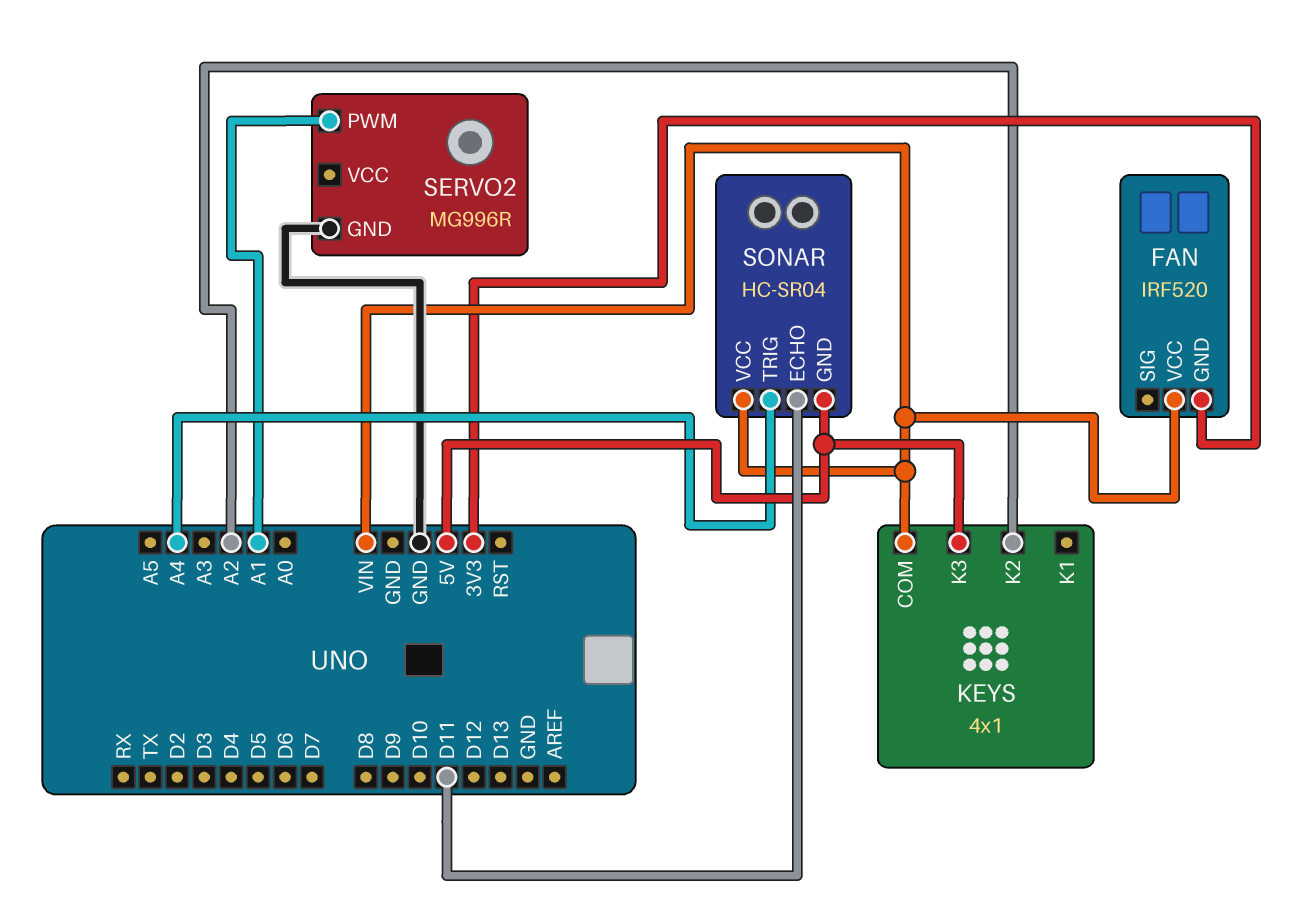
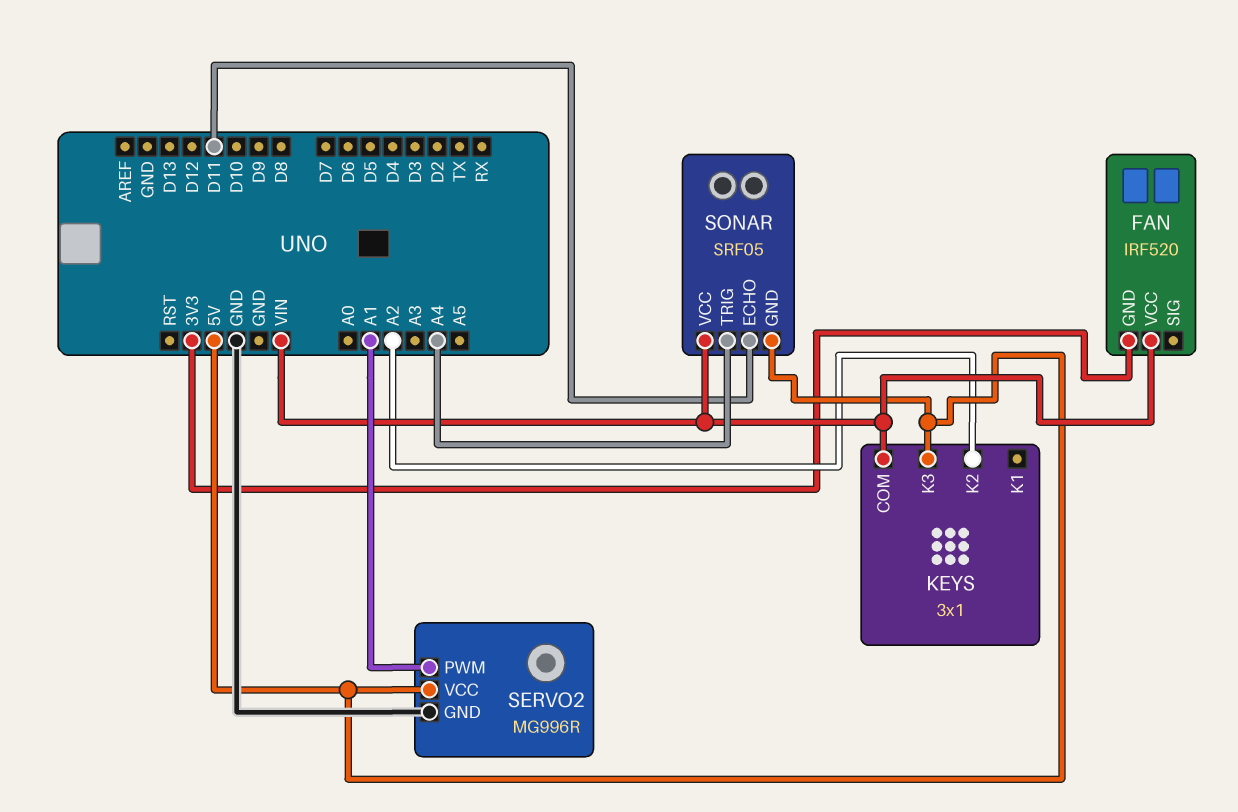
KEYS: 4x1 -> 3x1
SERVO2 pin VCC: none -> 5V
SONAR: HC-SR04 -> SRF05

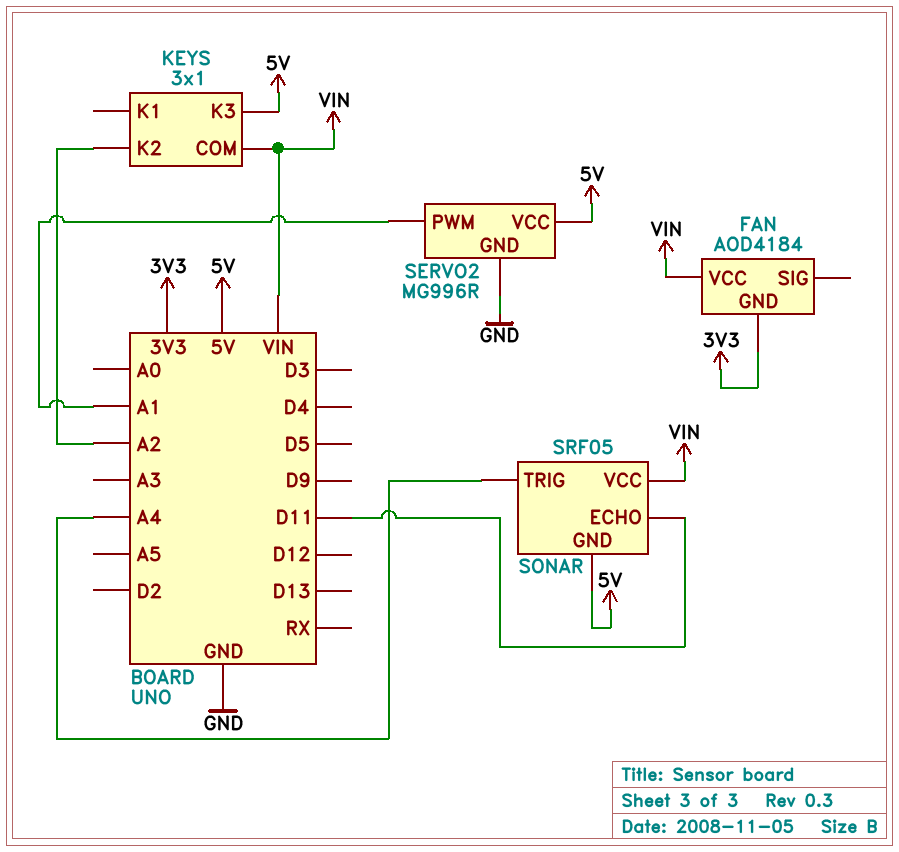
FAN: IRF520 -> AOD4184

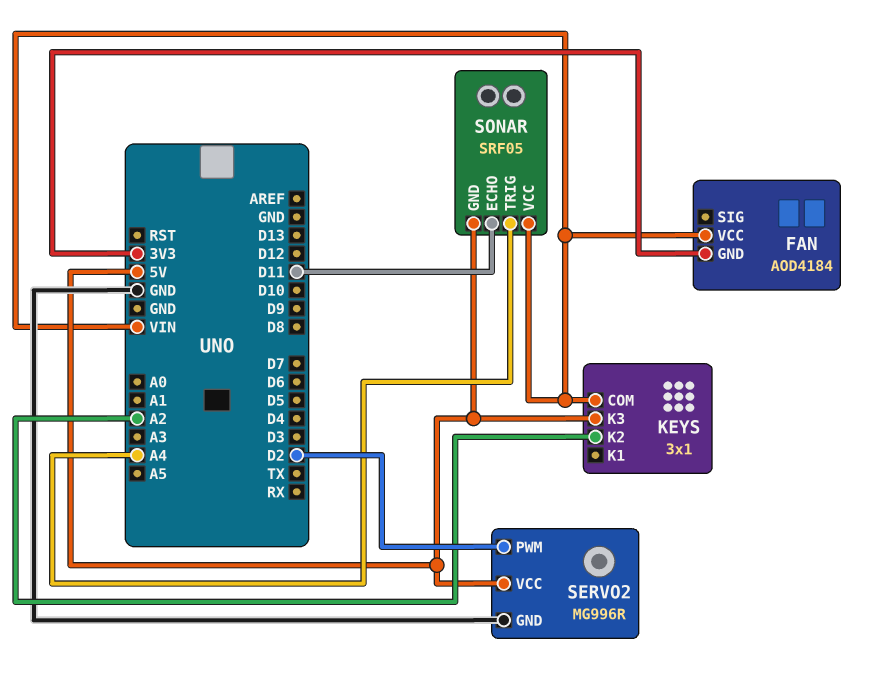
SERVO2 pin PWM: A1 -> D2

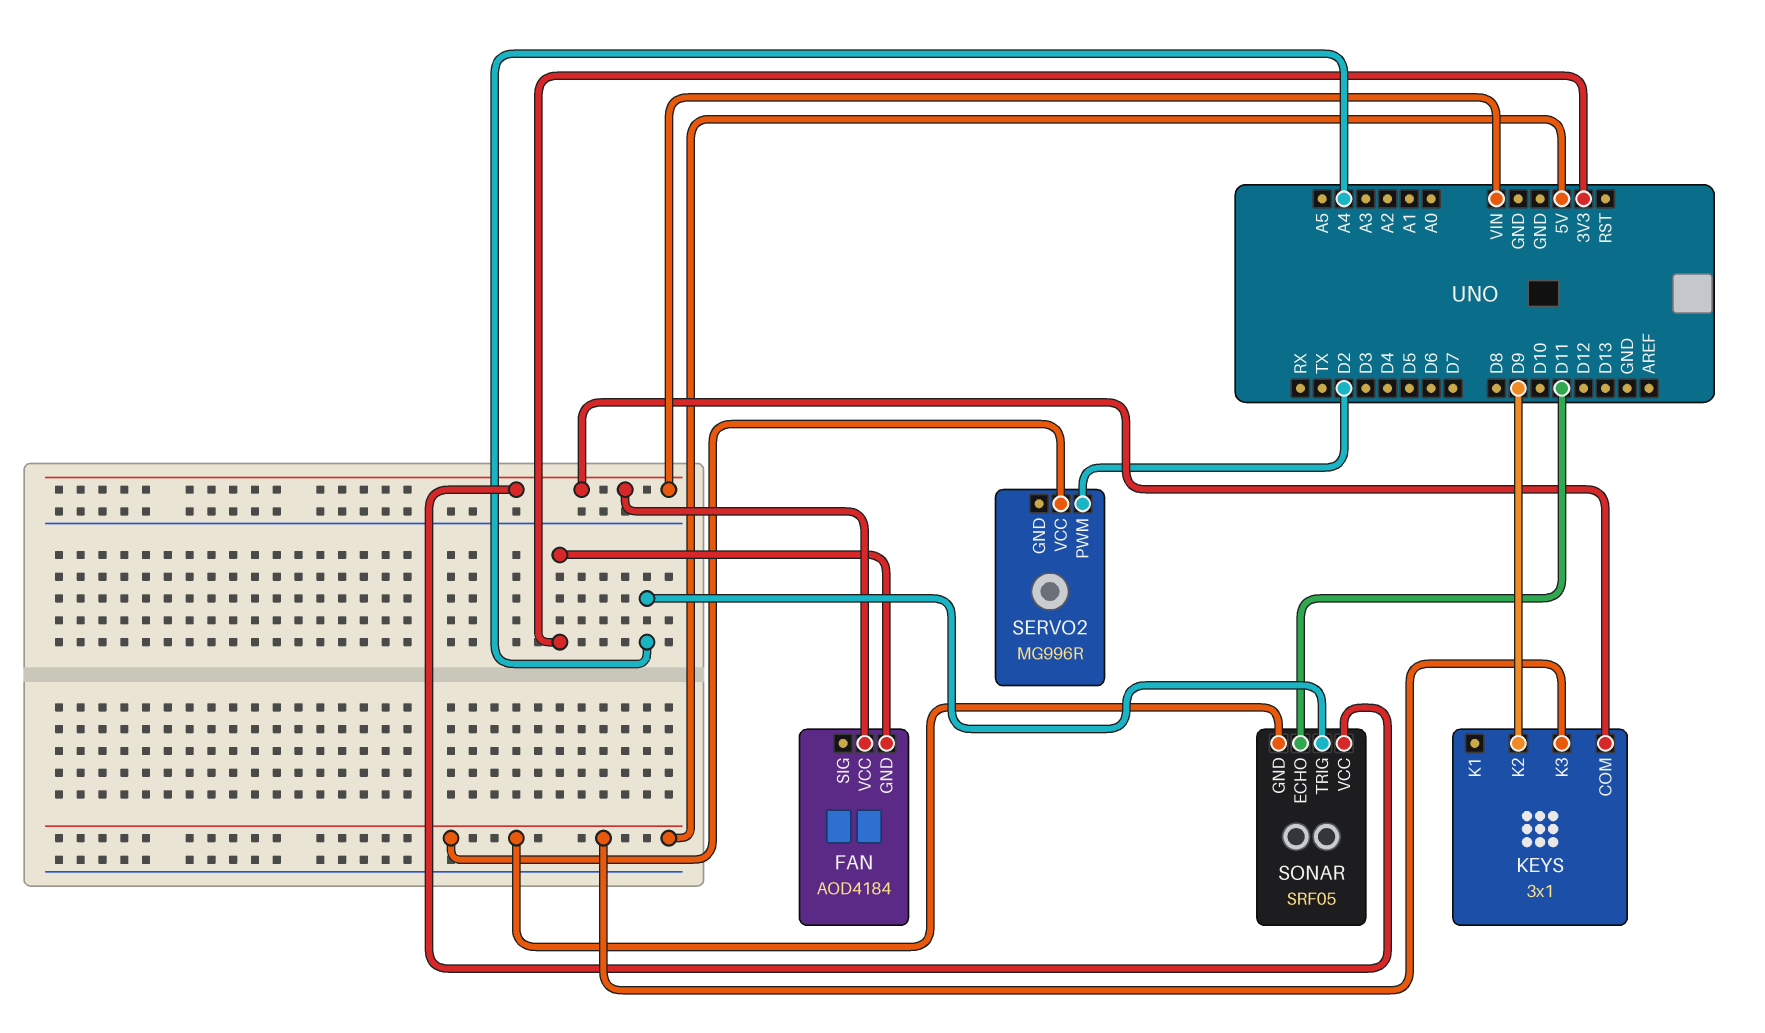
KEYS pin K2: A2 -> D9
SERVO2 pin GND: GND -> none

